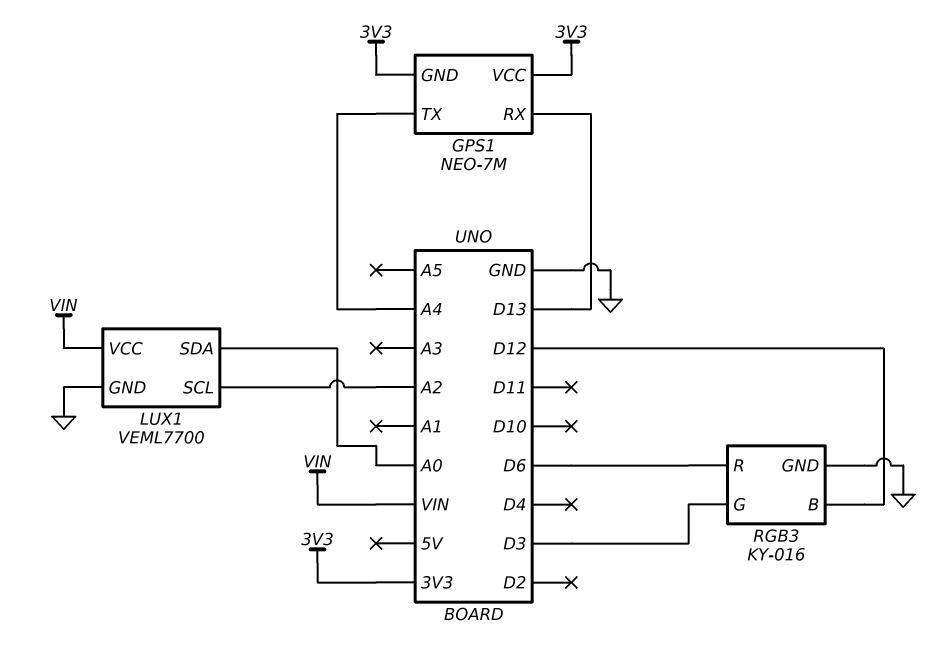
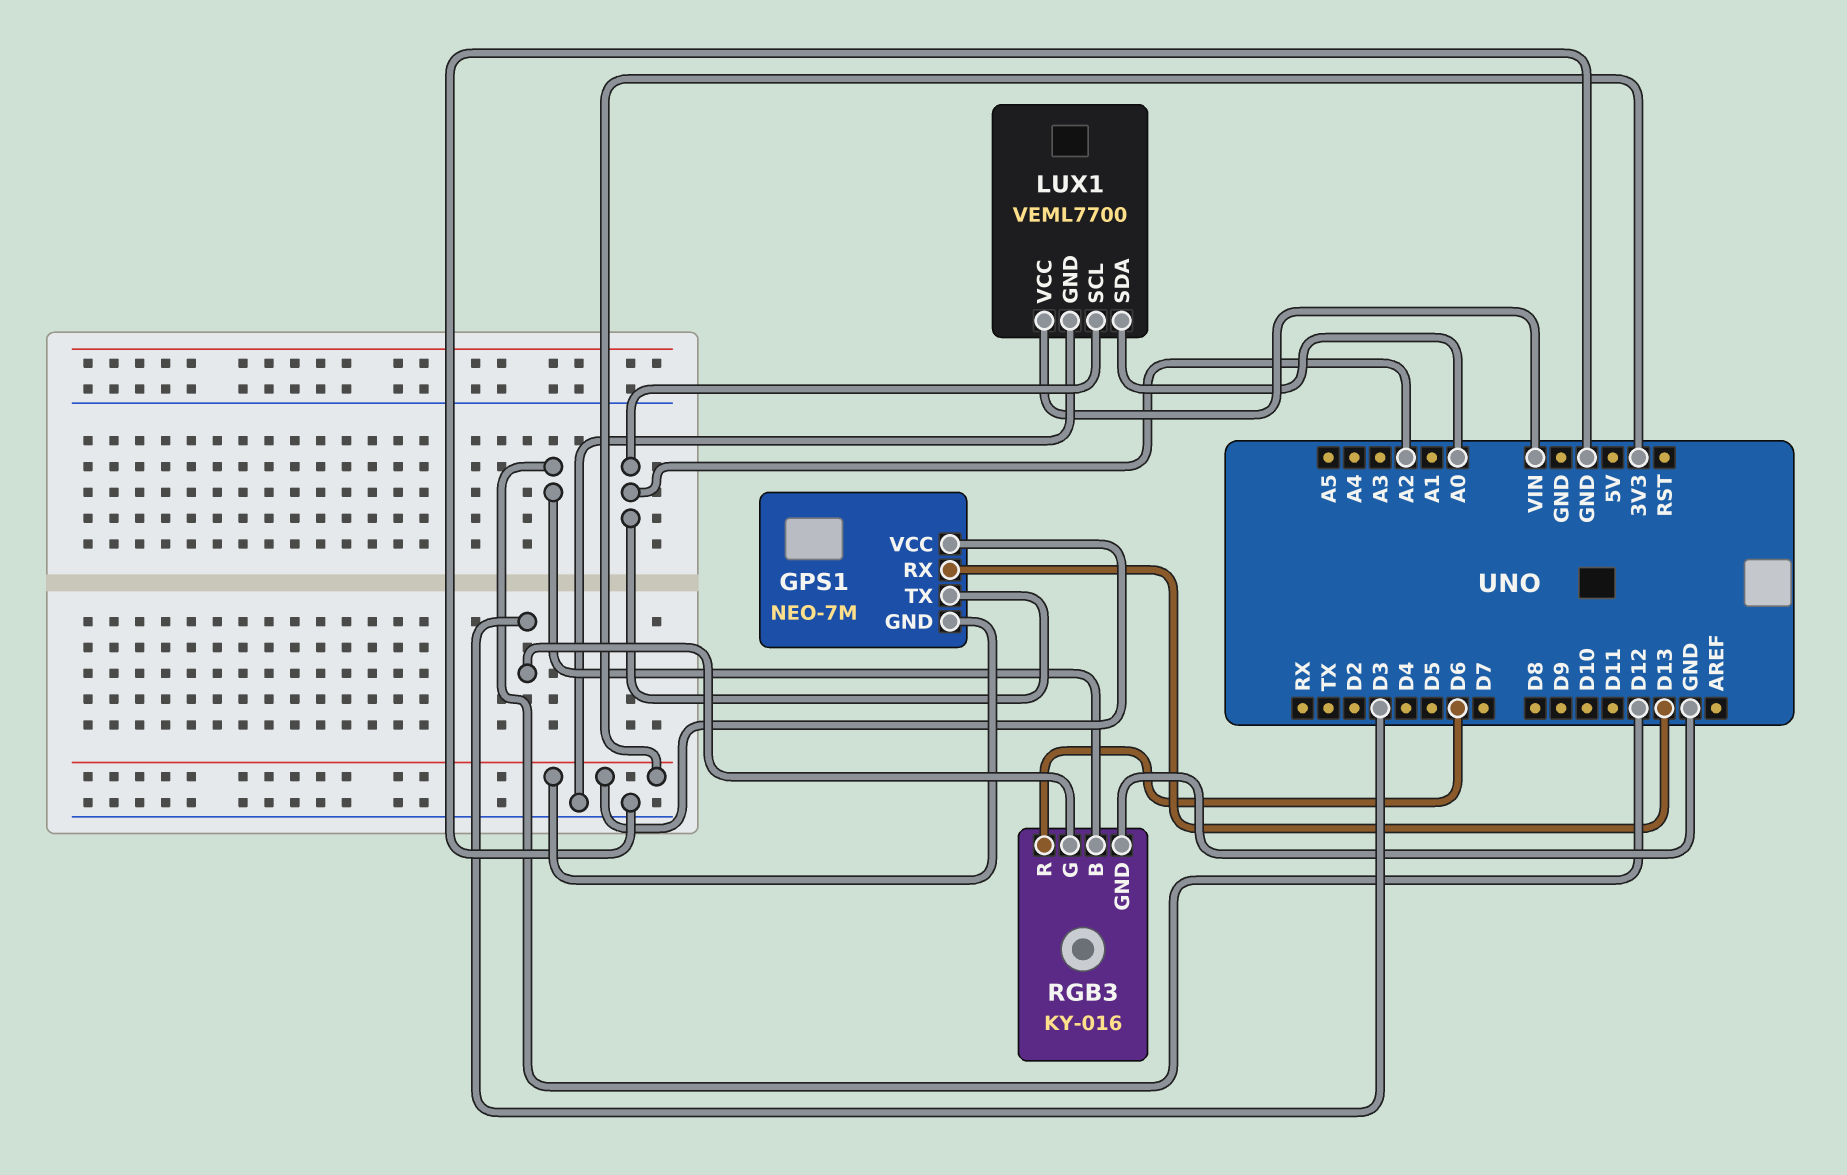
GPS1 pin TX: A4 -> A2

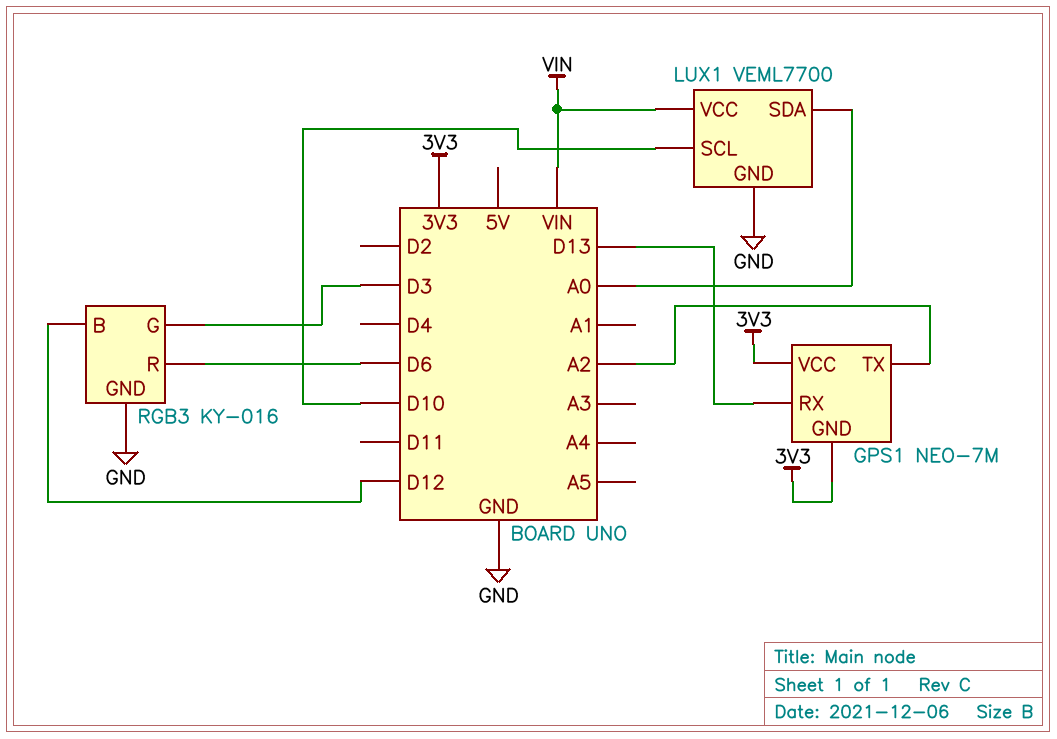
LUX1 pin SCL: A2 -> D10

